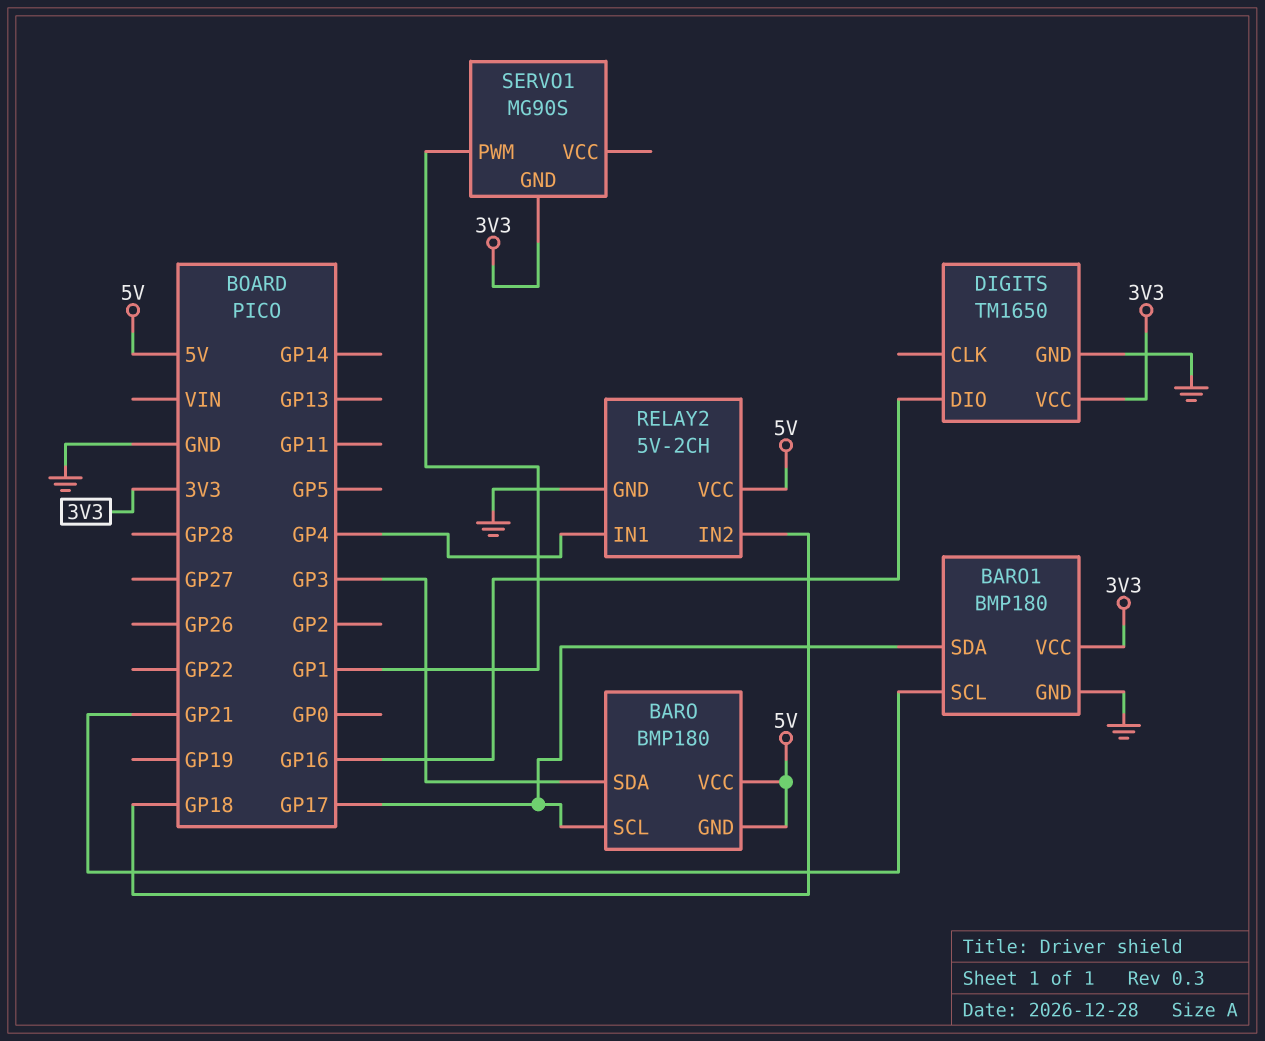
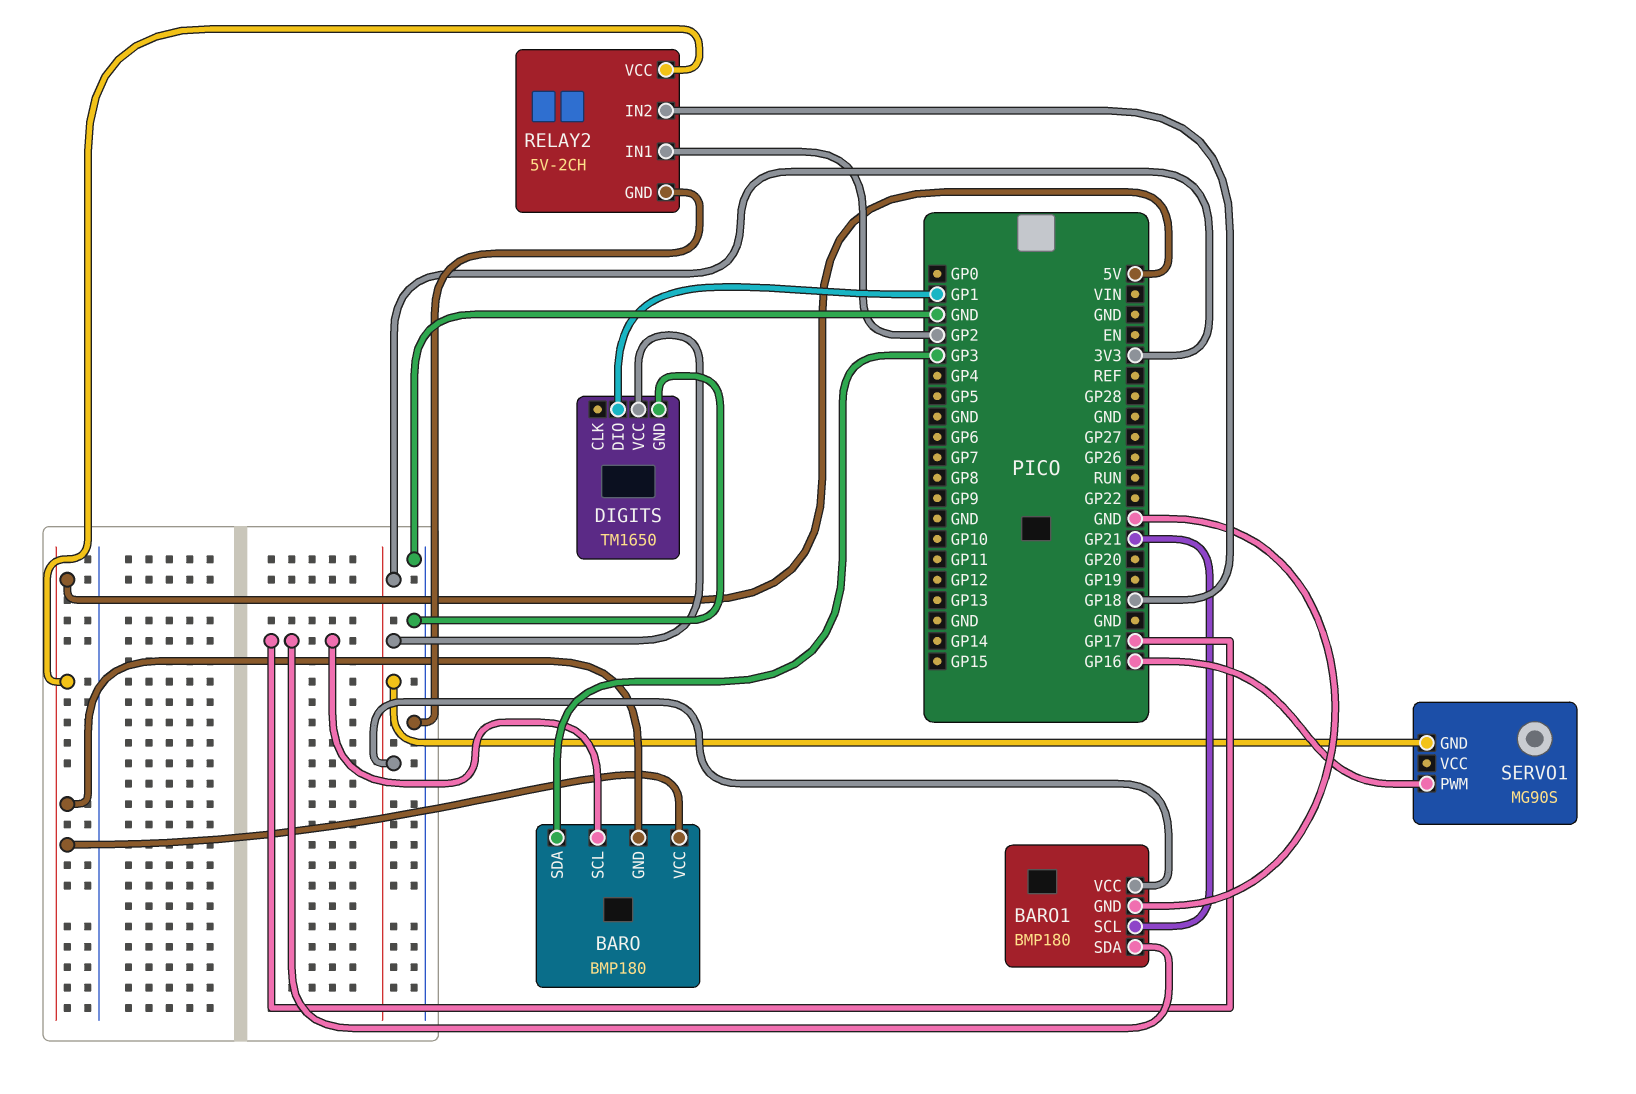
DIGITS pin DIO: GP16 -> GP1
RELAY2 pin IN1: GP4 -> GP2
SERVO1 pin PWM: GP1 -> GP16

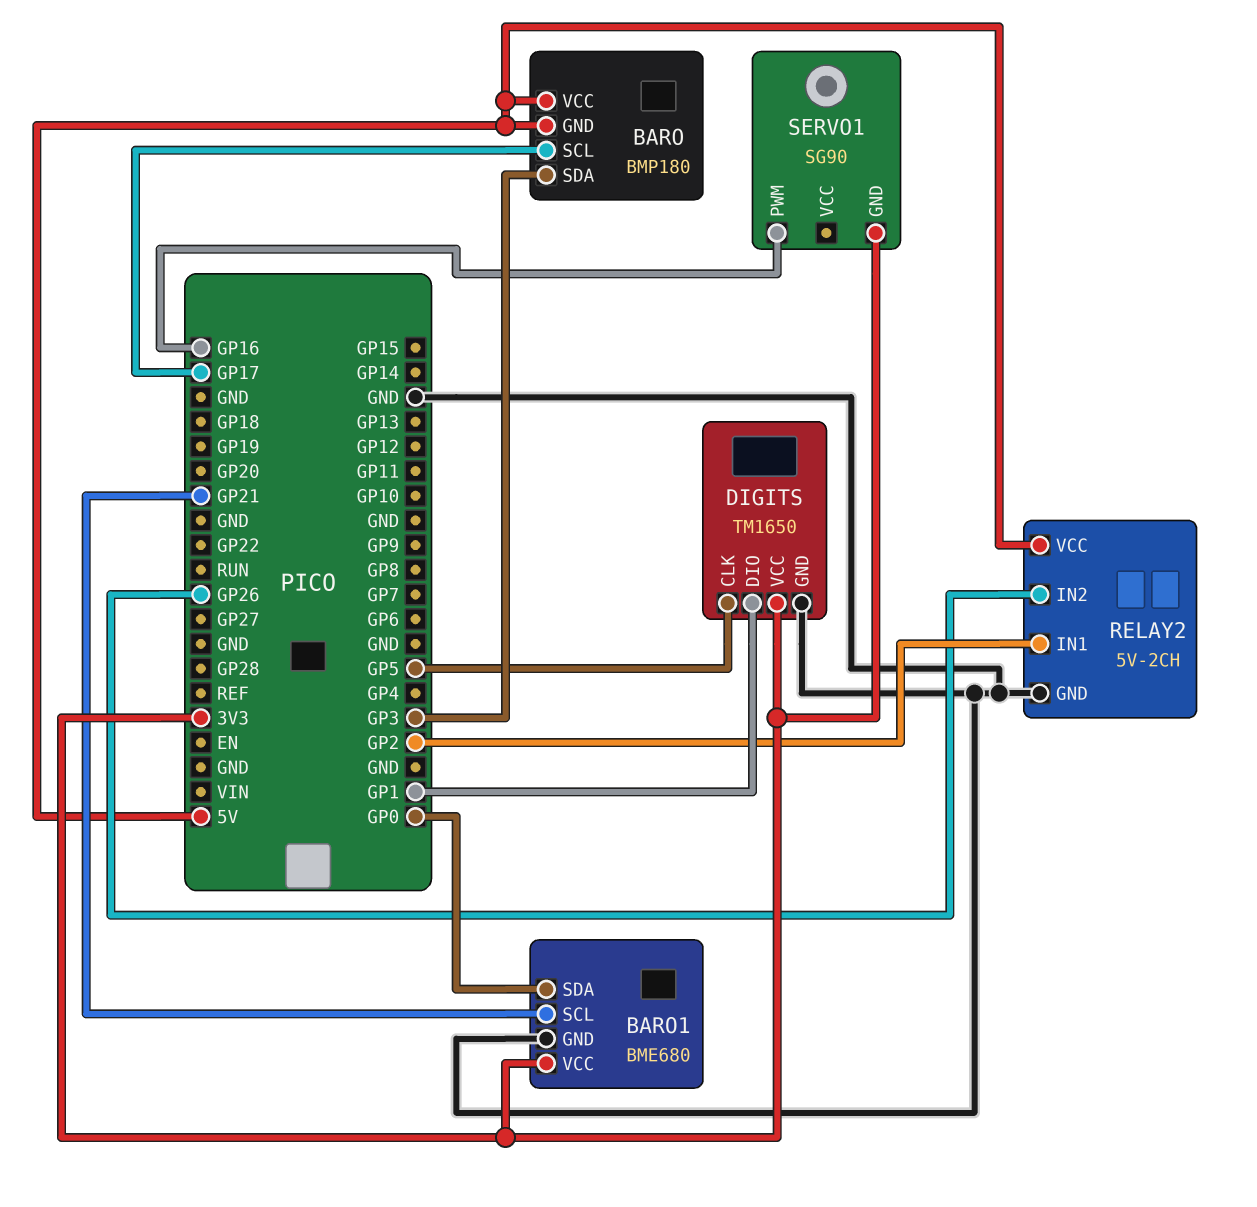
BARO1: BMP180 -> BME680
BARO1 pin SDA: GP17 -> GP0
DIGITS pin CLK: none -> GP5
RELAY2 pin IN2: GP18 -> GP26
SERVO1: MG90S -> SG90

